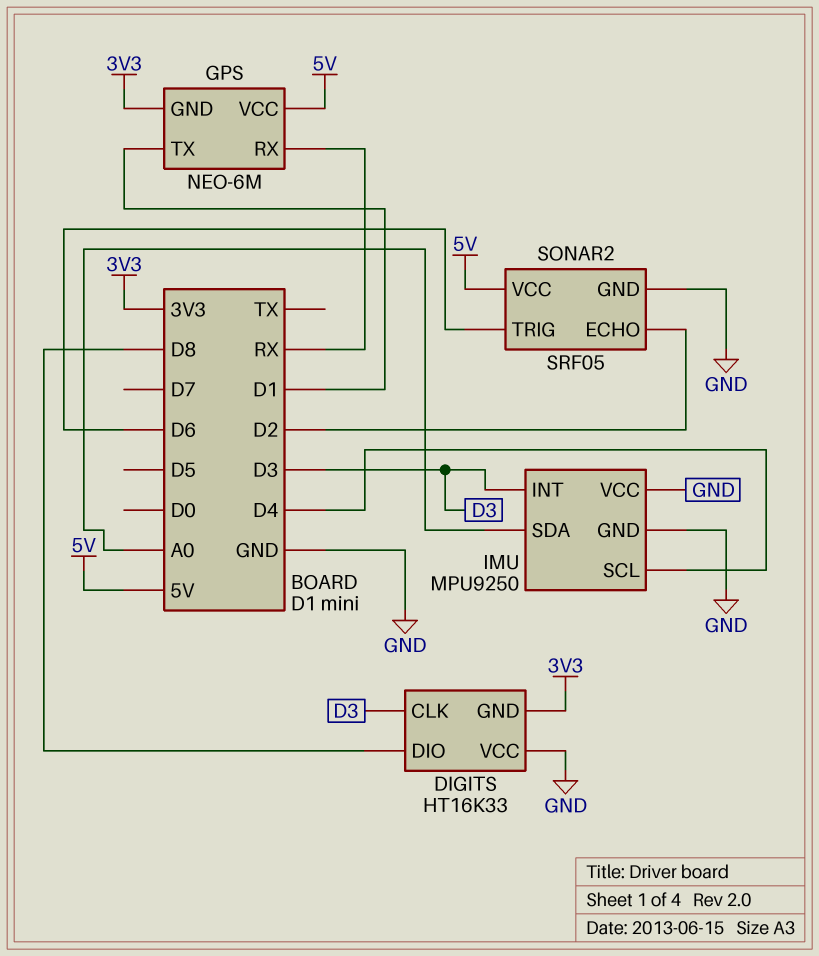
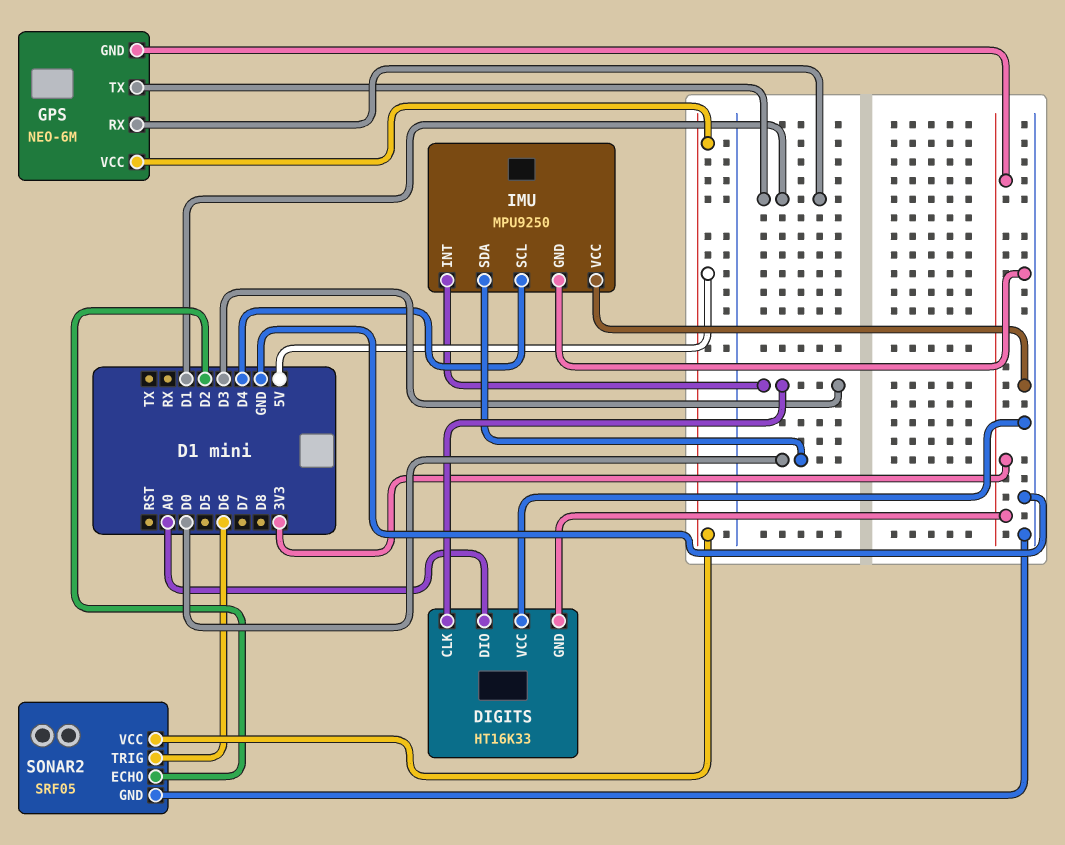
DIGITS pin DIO: D8 -> A0
GPS pin RX: RX -> D1
IMU pin SDA: A0 -> D0

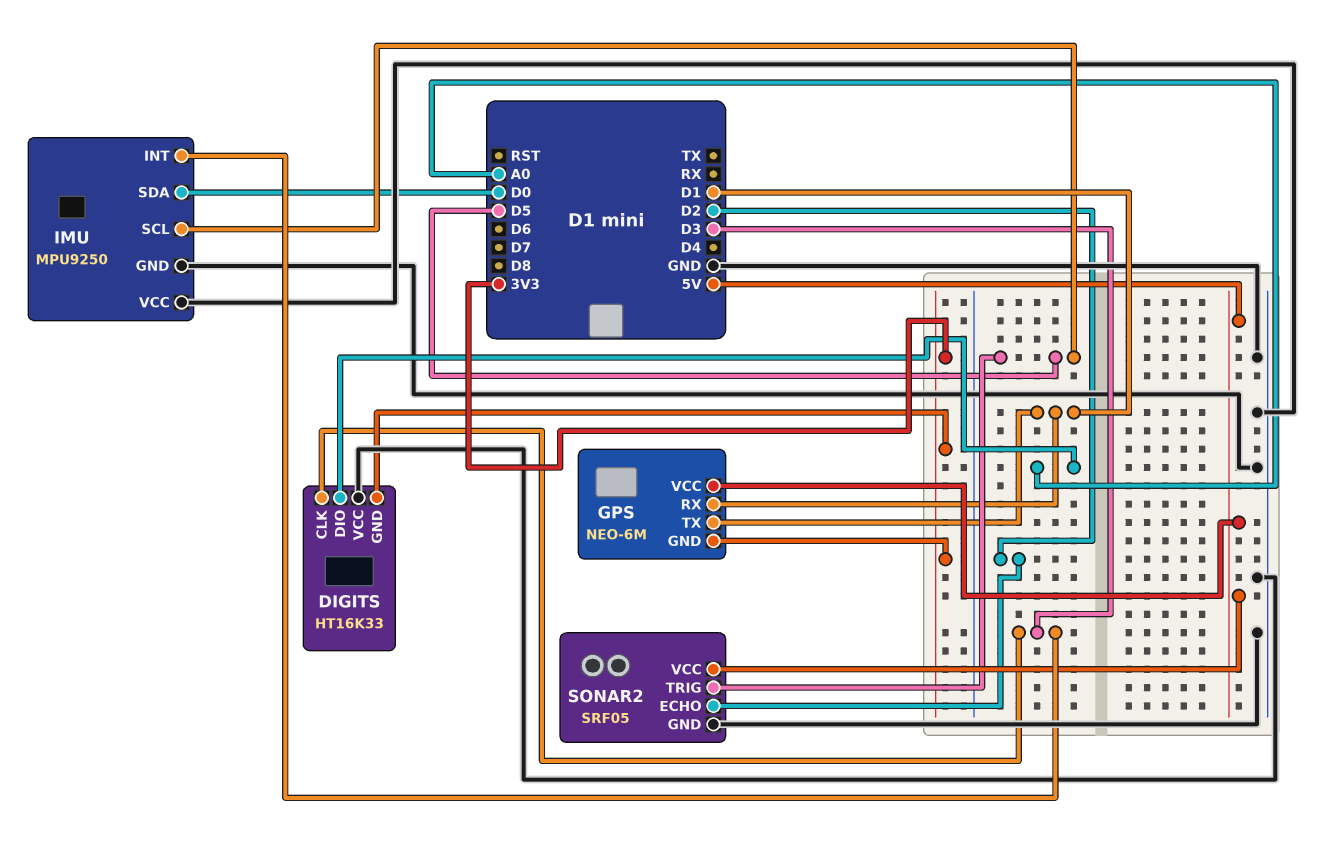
IMU pin SCL: D4 -> D5
SONAR2 pin TRIG: D6 -> D5

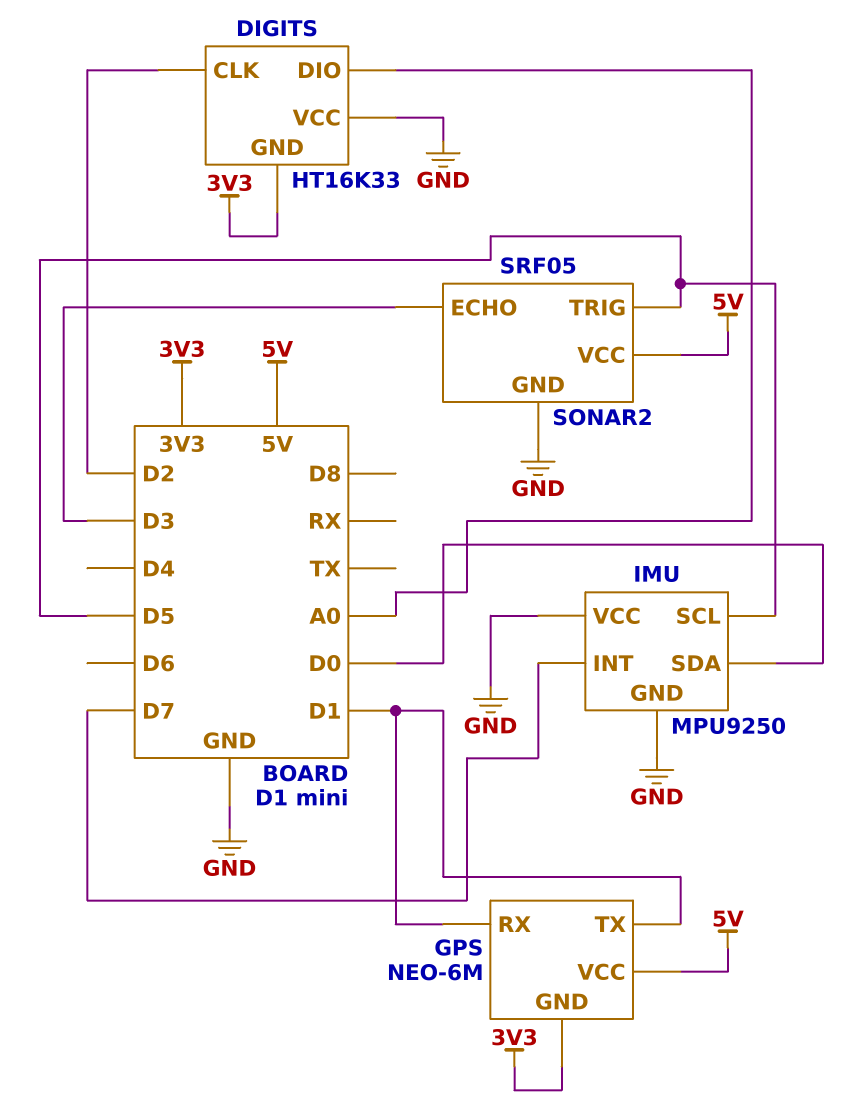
DIGITS pin CLK: D3 -> D2
IMU pin INT: D3 -> D7
SONAR2 pin ECHO: D2 -> D3

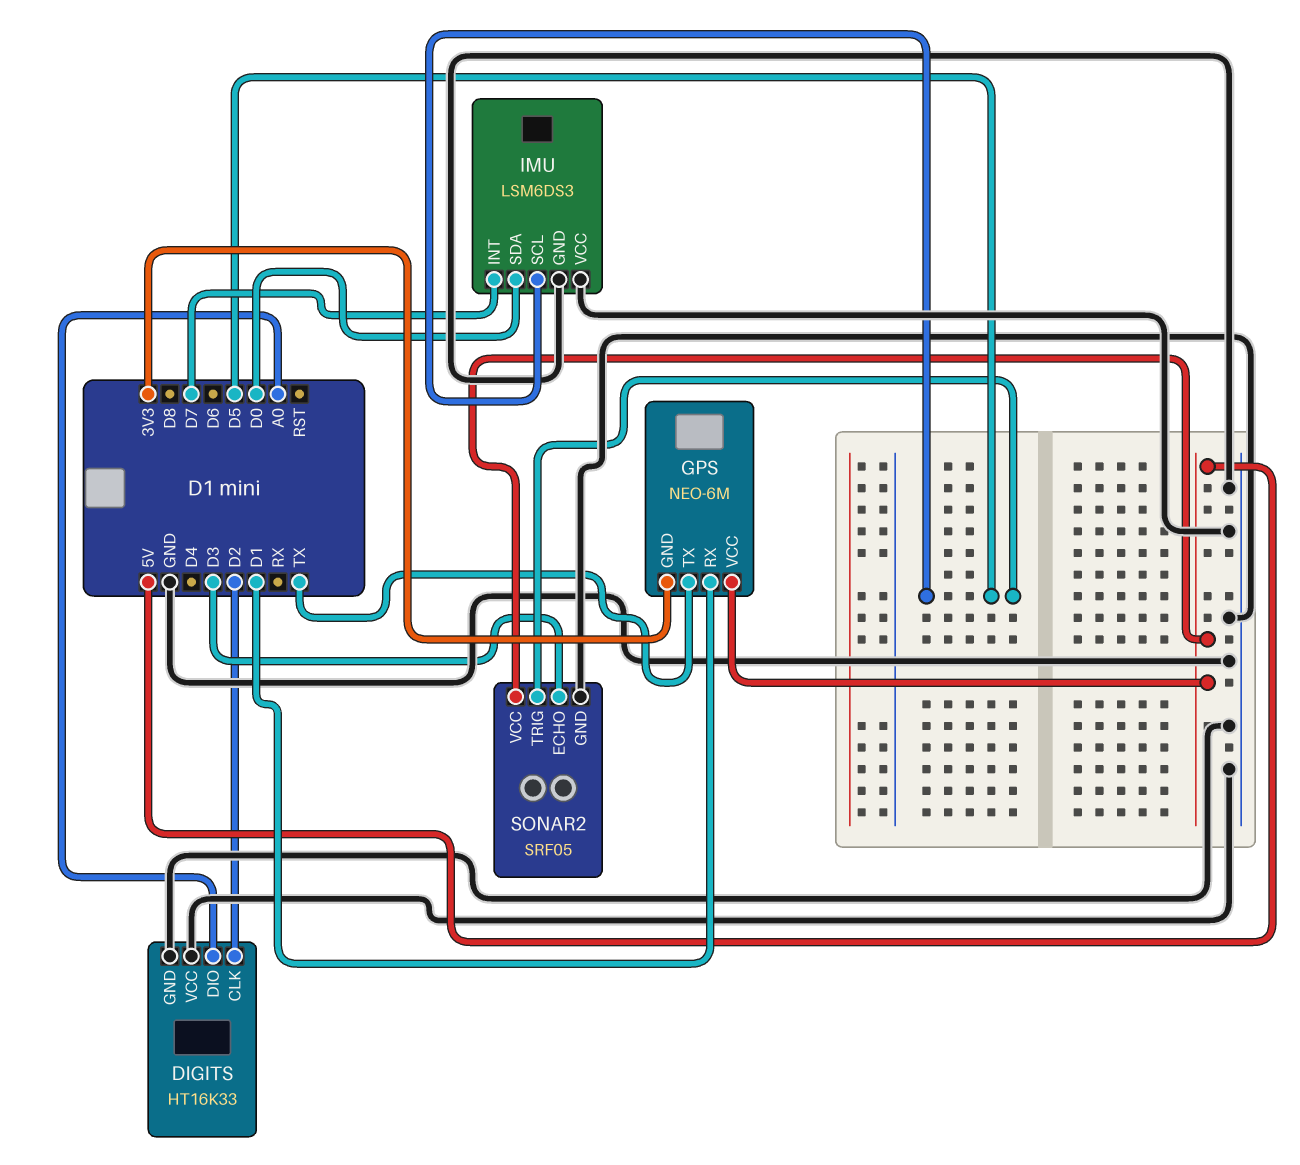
DIGITS pin GND: 3V3 -> GND
GPS pin TX: D1 -> TX
IMU: MPU9250 -> LSM6DS3

